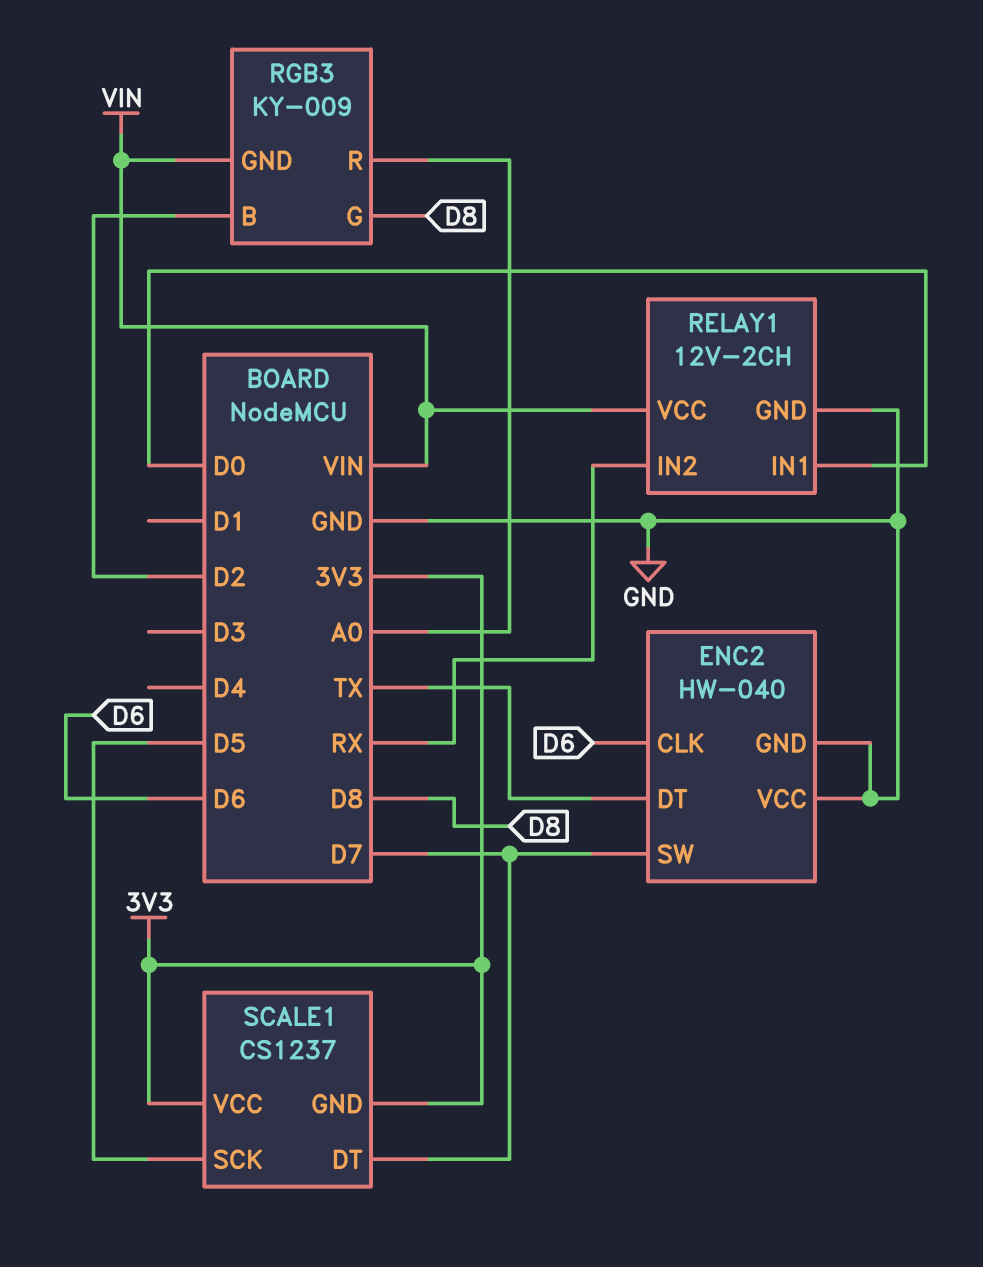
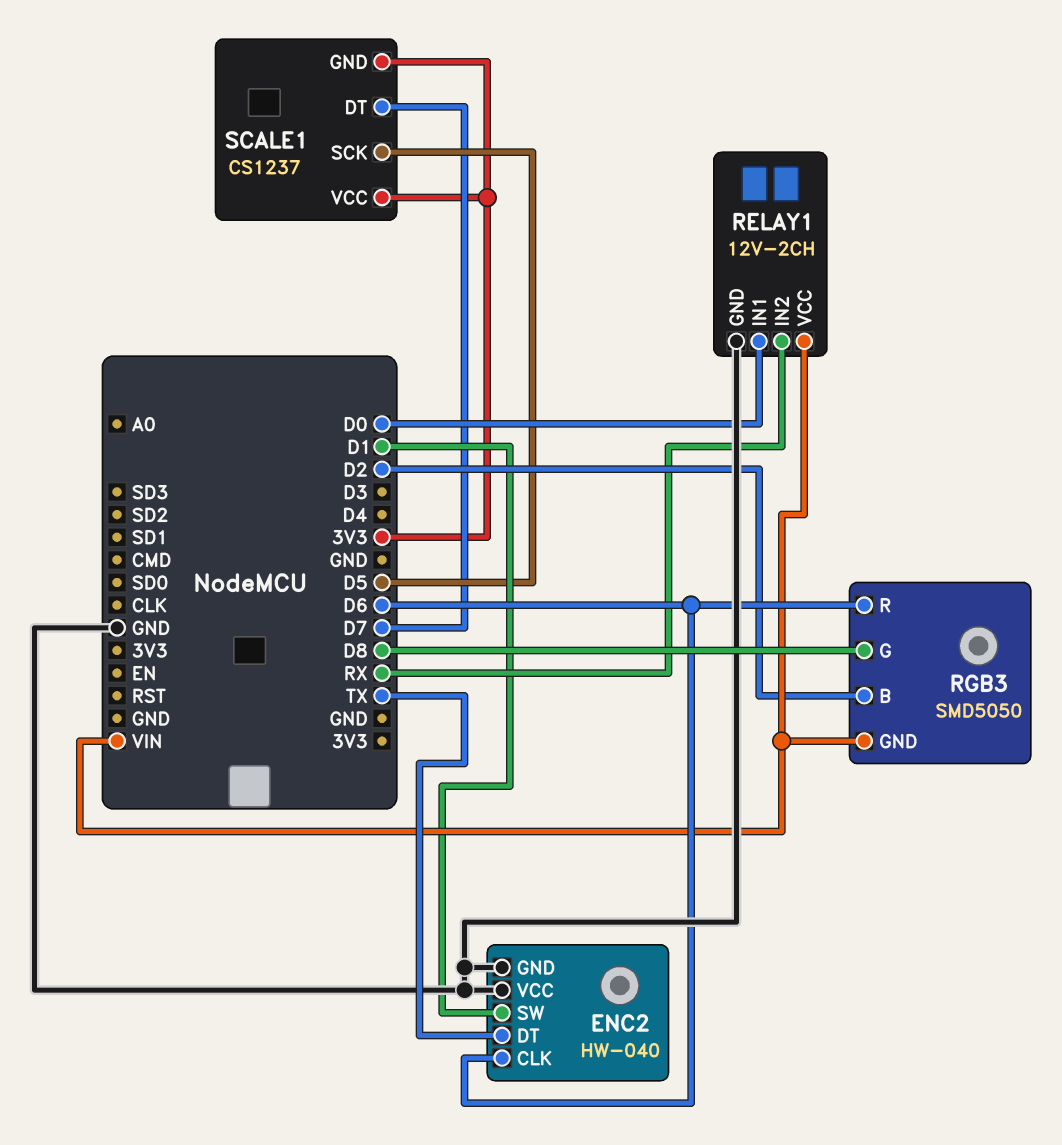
ENC2 pin SW: D7 -> D1
RGB3: KY-009 -> SMD5050
RGB3 pin R: A0 -> D6

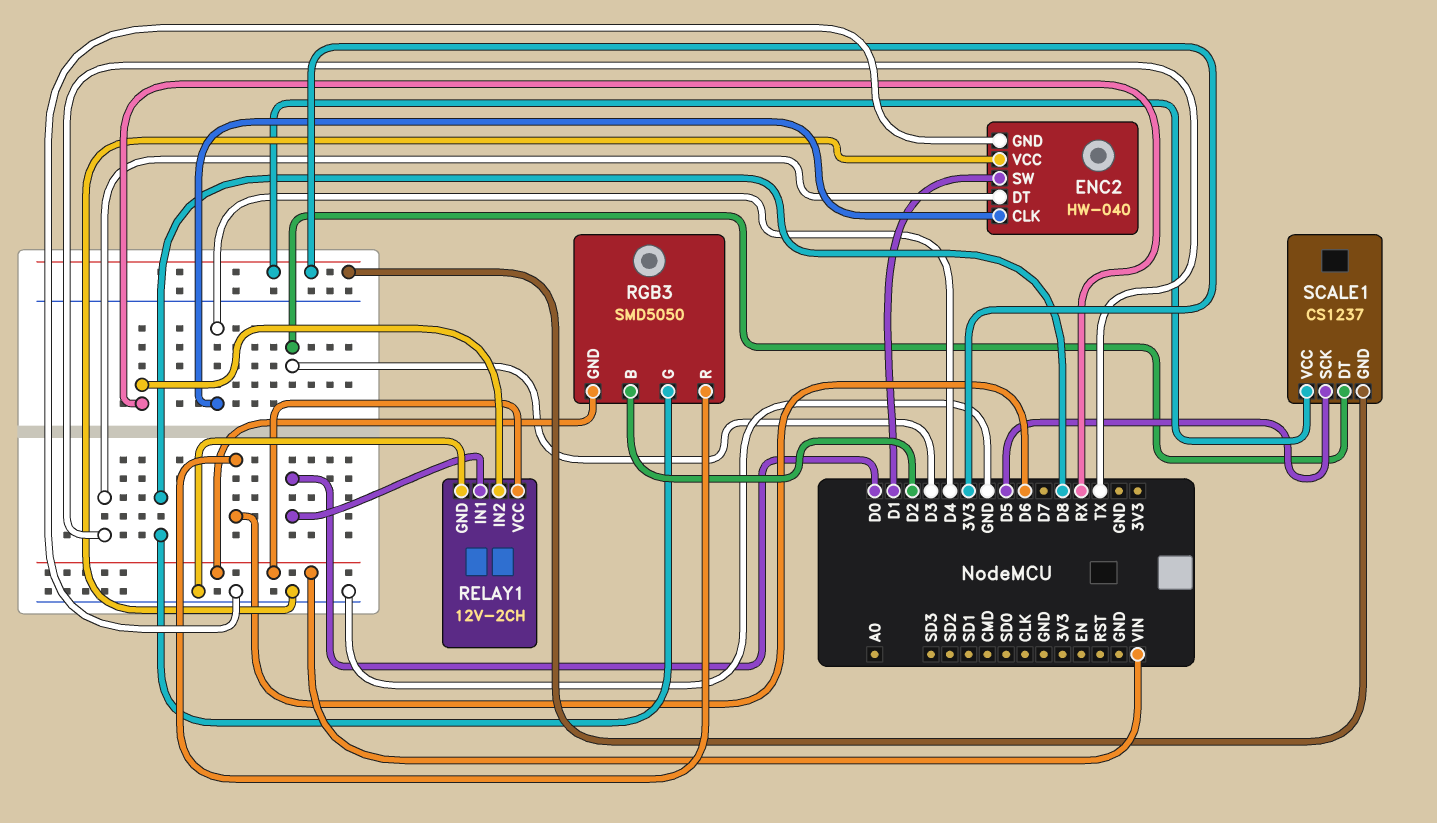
ENC2 pin CLK: D6 -> D4
SCALE1 pin DT: D7 -> D3

